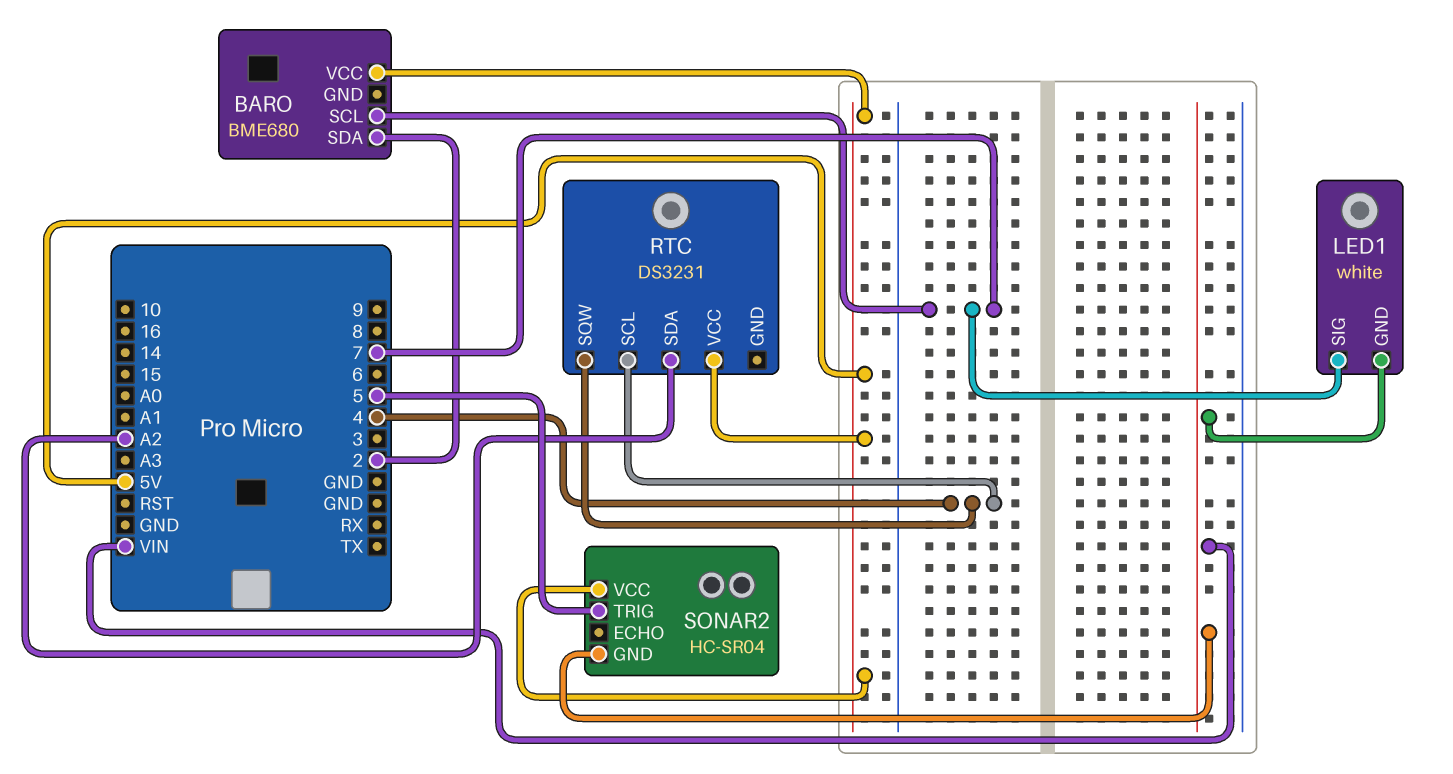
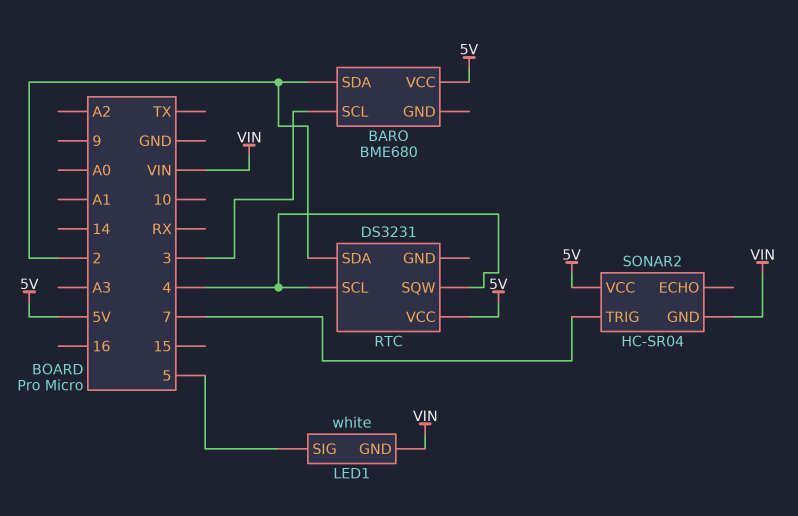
BARO pin SCL: 7 -> 3
LED1 pin SIG: 7 -> 5
RTC pin SDA: A2 -> 2
SONAR2 pin TRIG: 5 -> 7

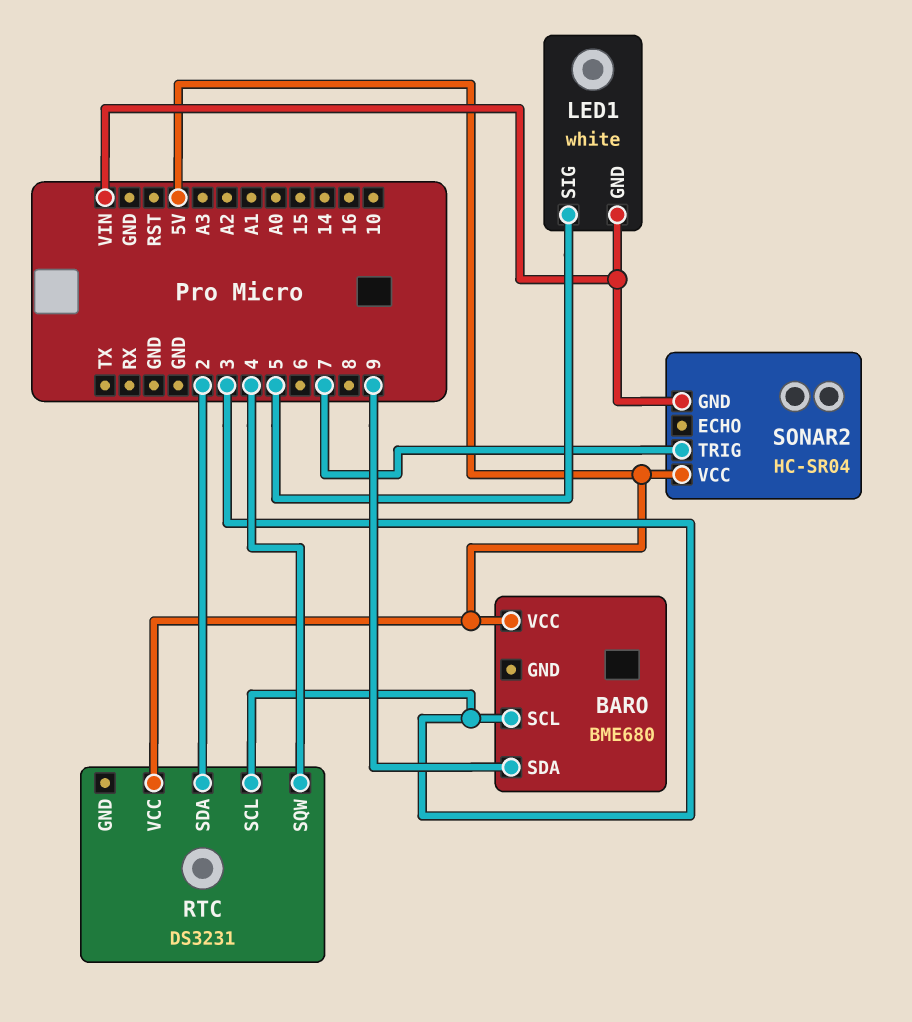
BARO pin SDA: 2 -> 9
RTC pin SCL: 4 -> 3

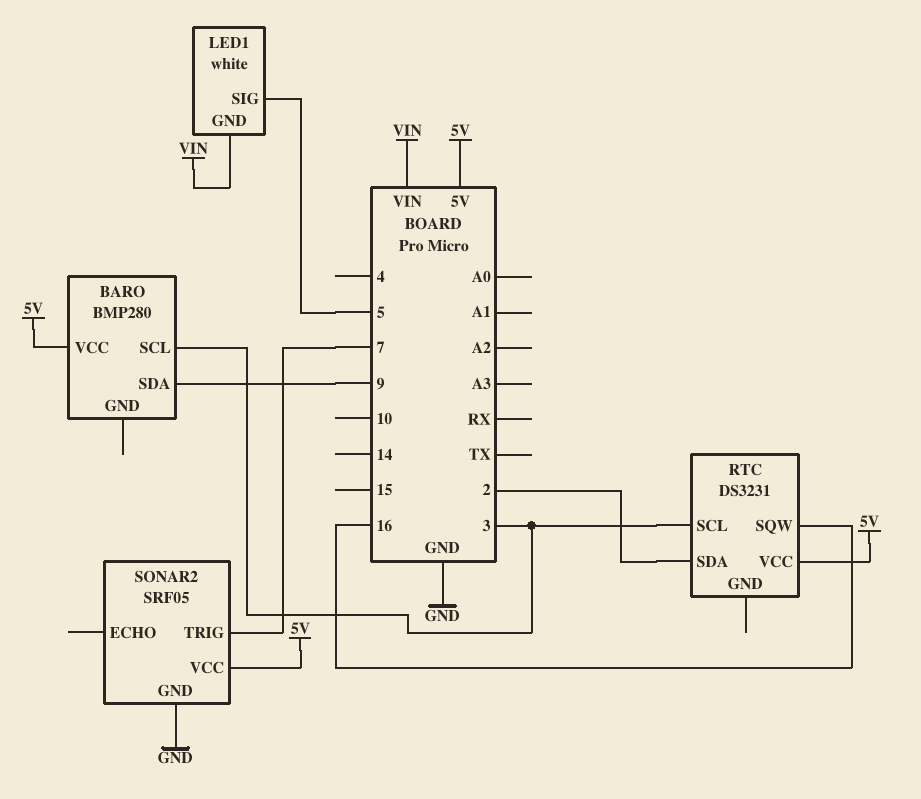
BARO: BME680 -> BMP280
RTC pin SQW: 4 -> 16
SONAR2: HC-SR04 -> SRF05
SONAR2 pin GND: VIN -> GND

